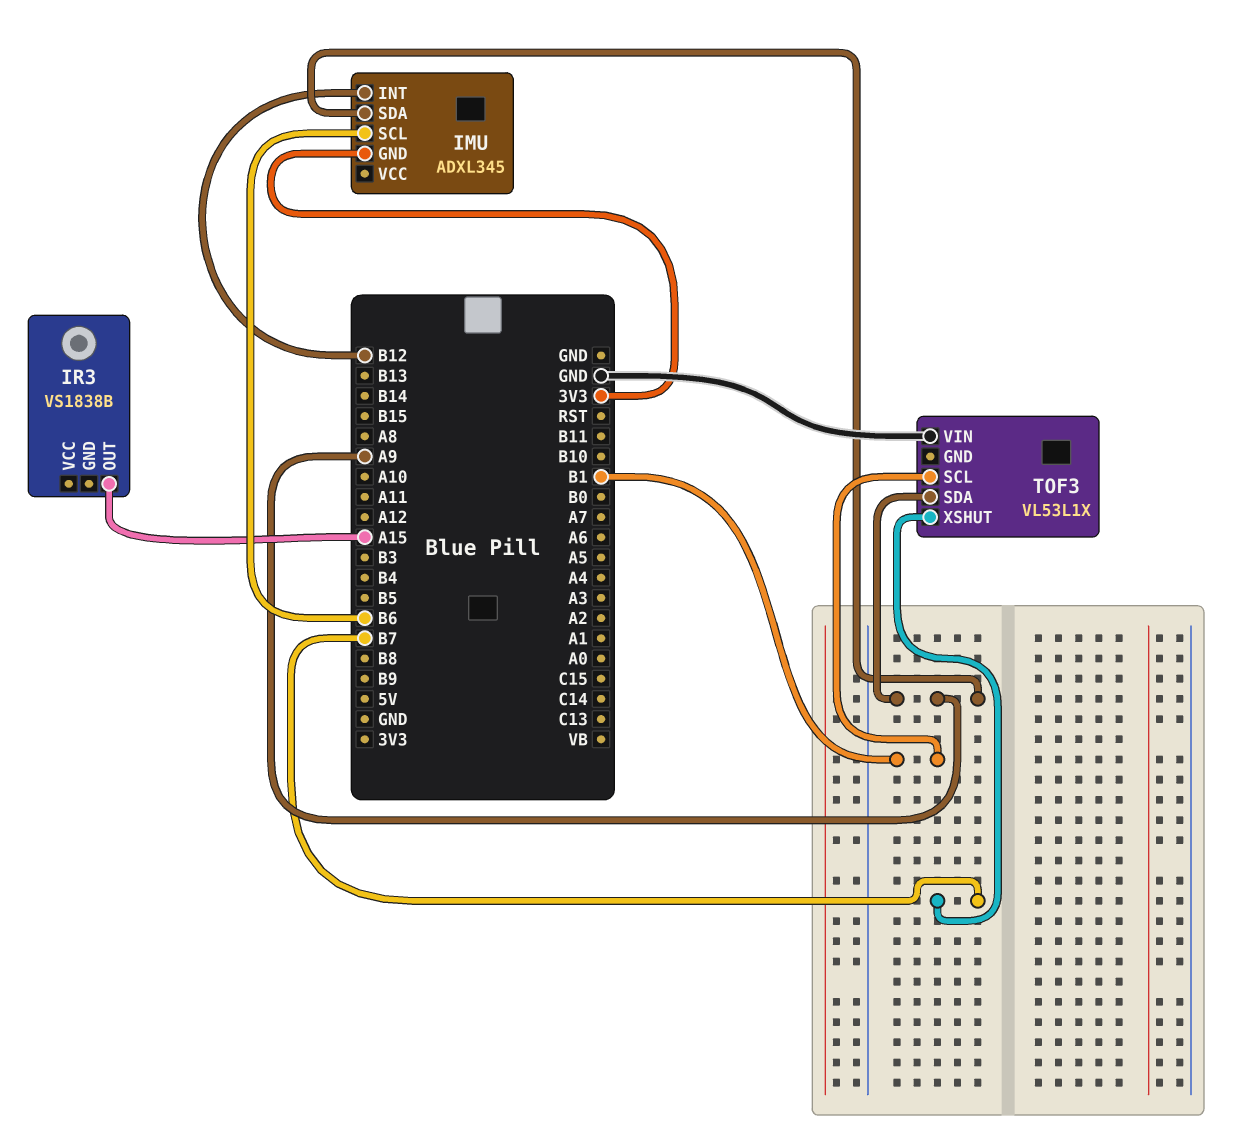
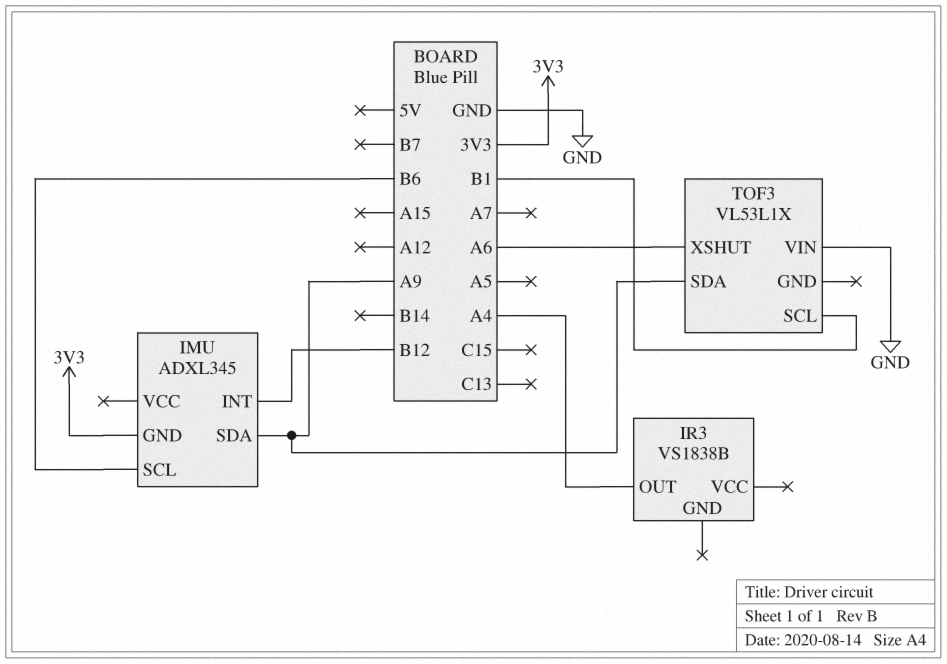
IR3 pin OUT: A15 -> A4
TOF3 pin XSHUT: B7 -> A6

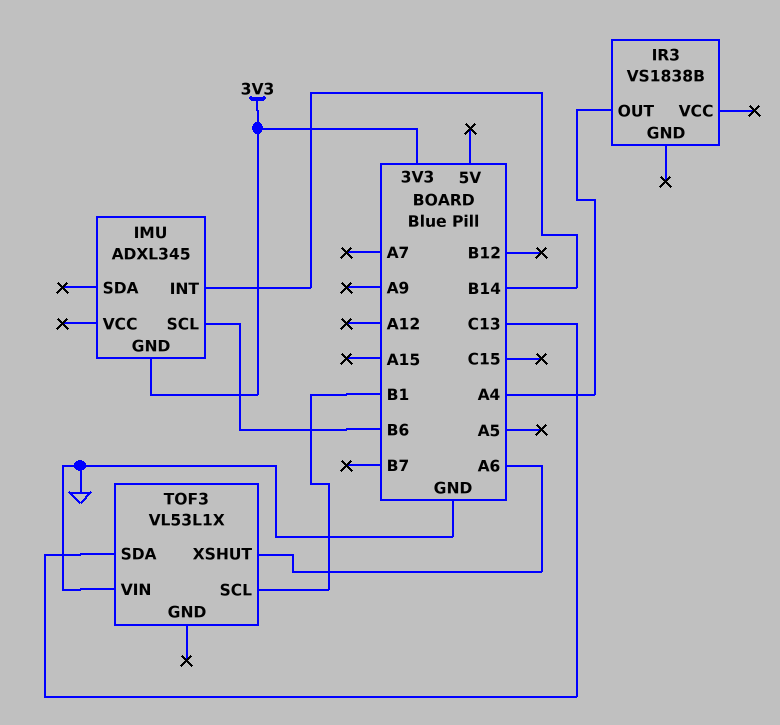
IMU pin INT: B12 -> B14
IMU pin SDA: A9 -> none
TOF3 pin SDA: A9 -> C13

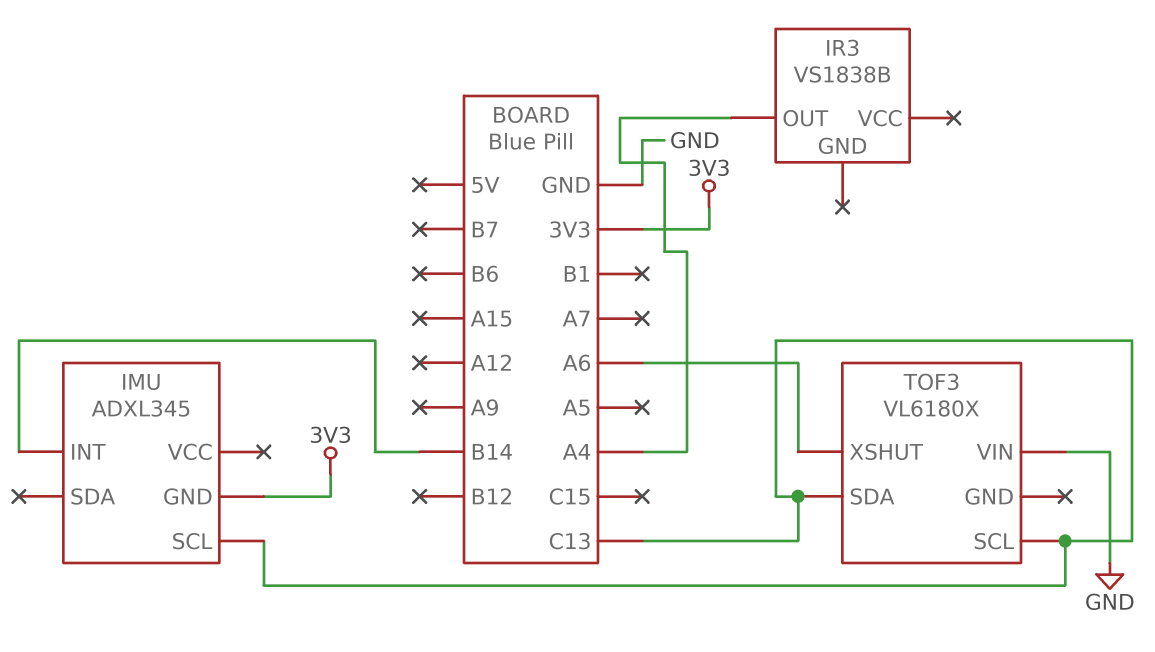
IMU pin SCL: B6 -> C13
TOF3: VL53L1X -> VL6180X
TOF3 pin SCL: B1 -> C13

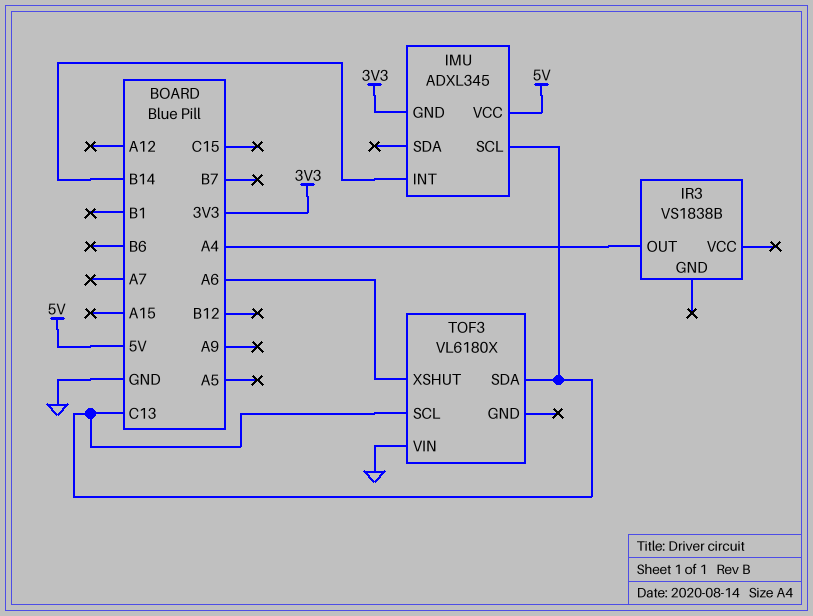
IMU pin VCC: none -> 5V

